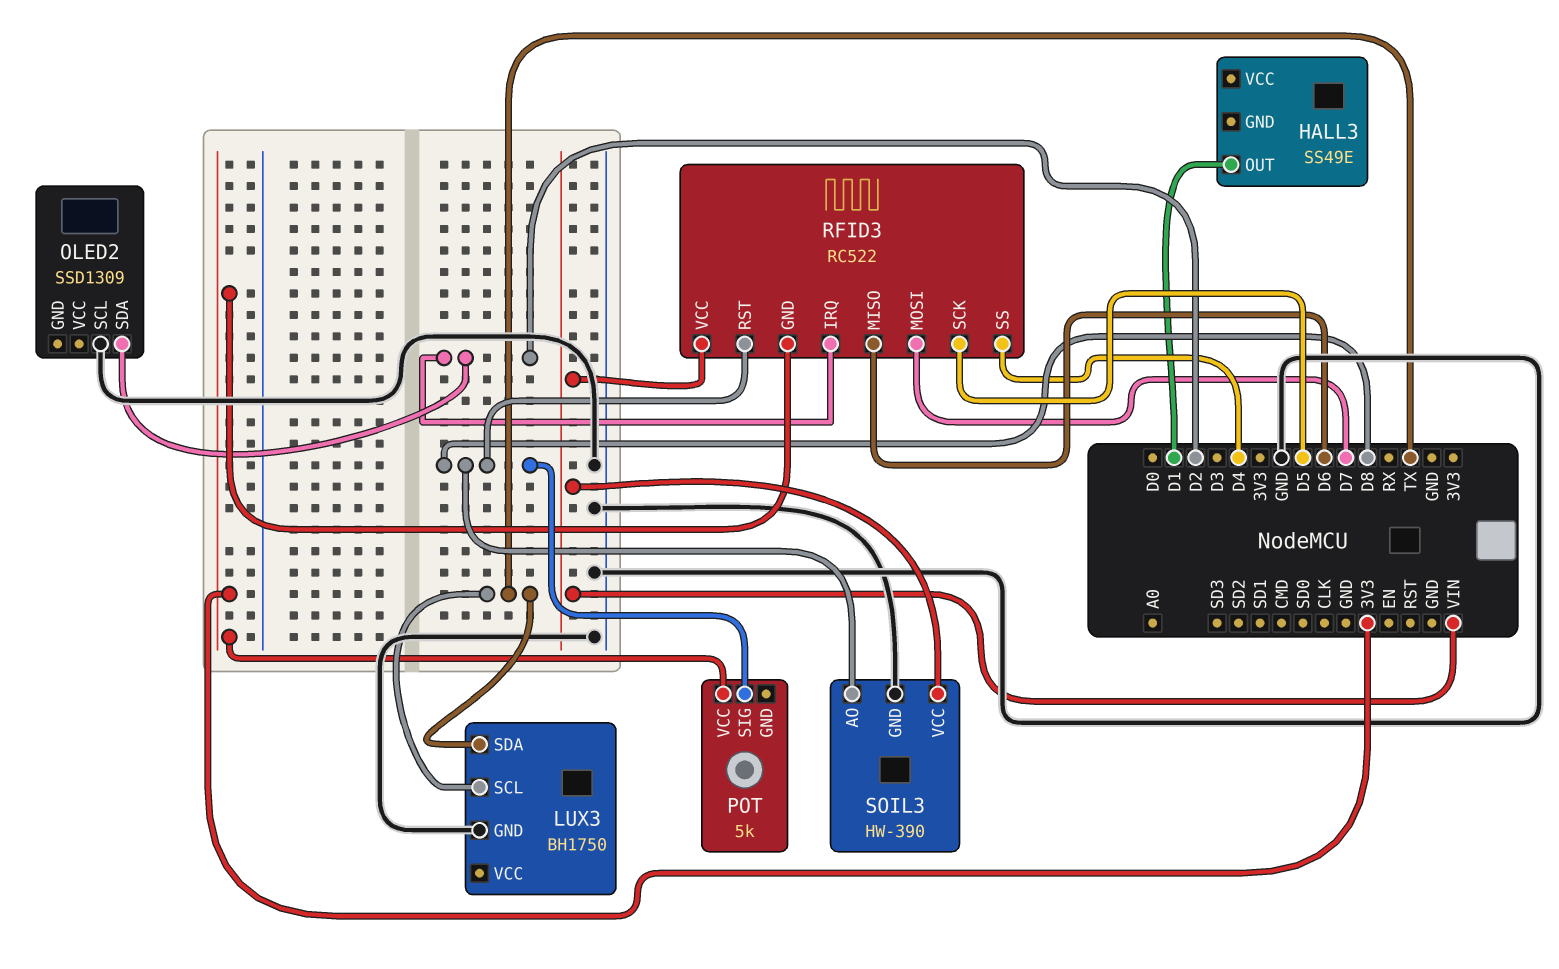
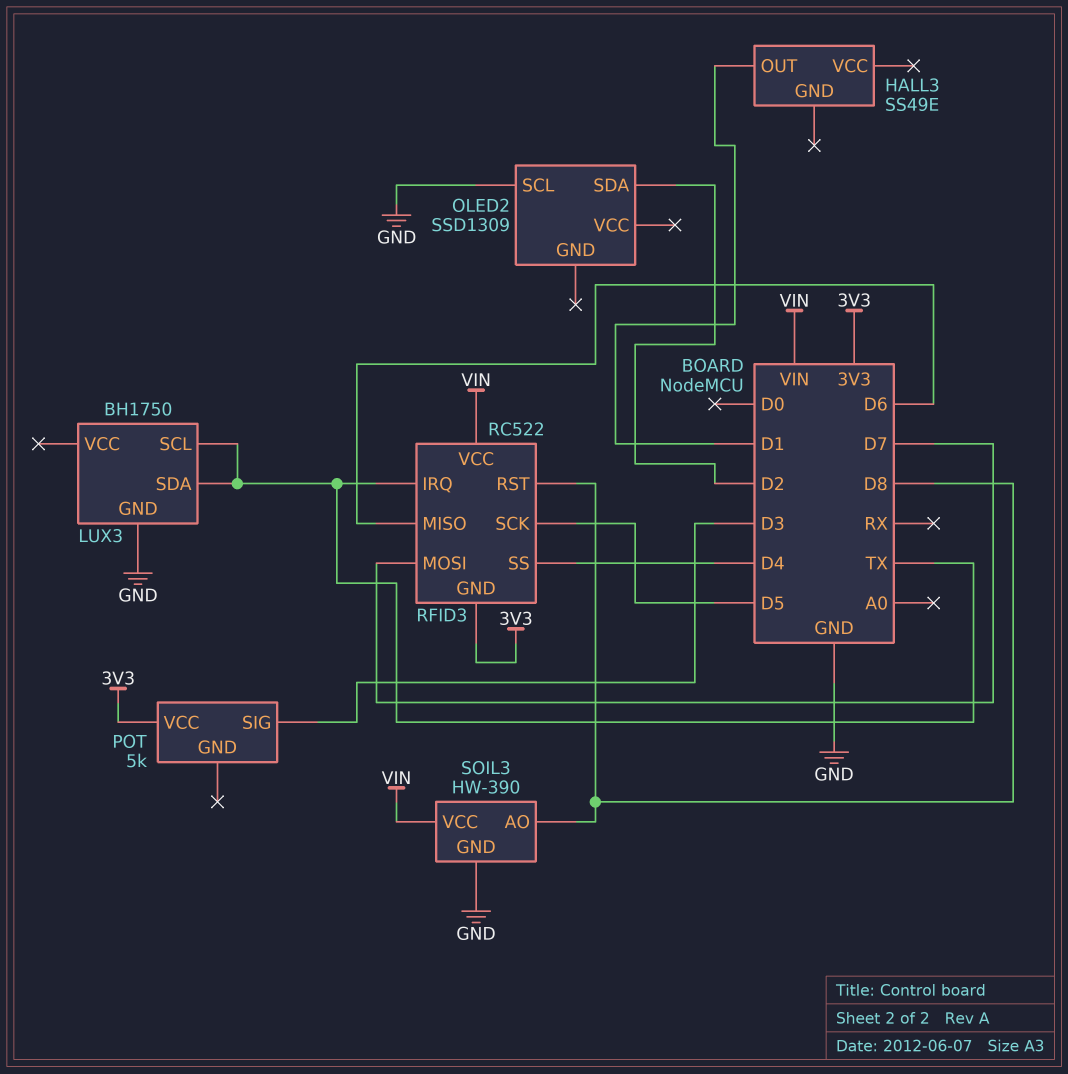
POT pin SIG: D8 -> D3
RFID3 pin IRQ: D2 -> TX

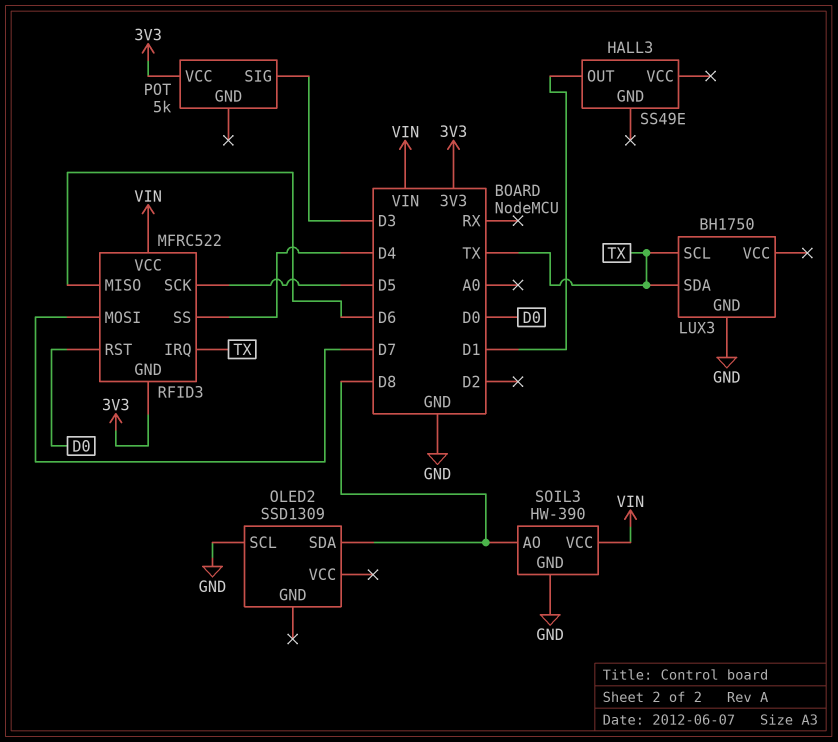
OLED2 pin SDA: D2 -> D8
RFID3: RC522 -> MFRC522
RFID3 pin RST: D8 -> D0

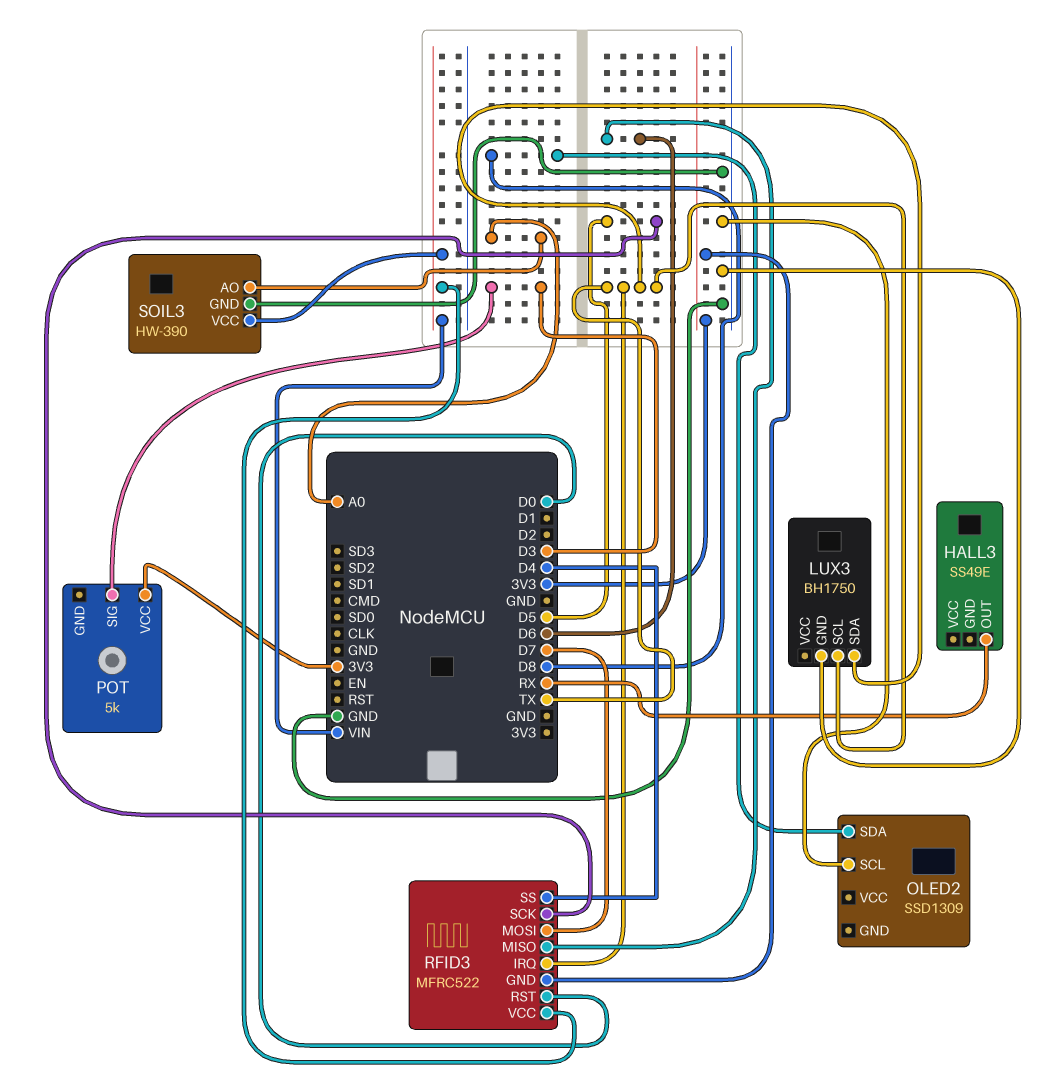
HALL3 pin OUT: D1 -> RX
SOIL3 pin AO: D8 -> A0

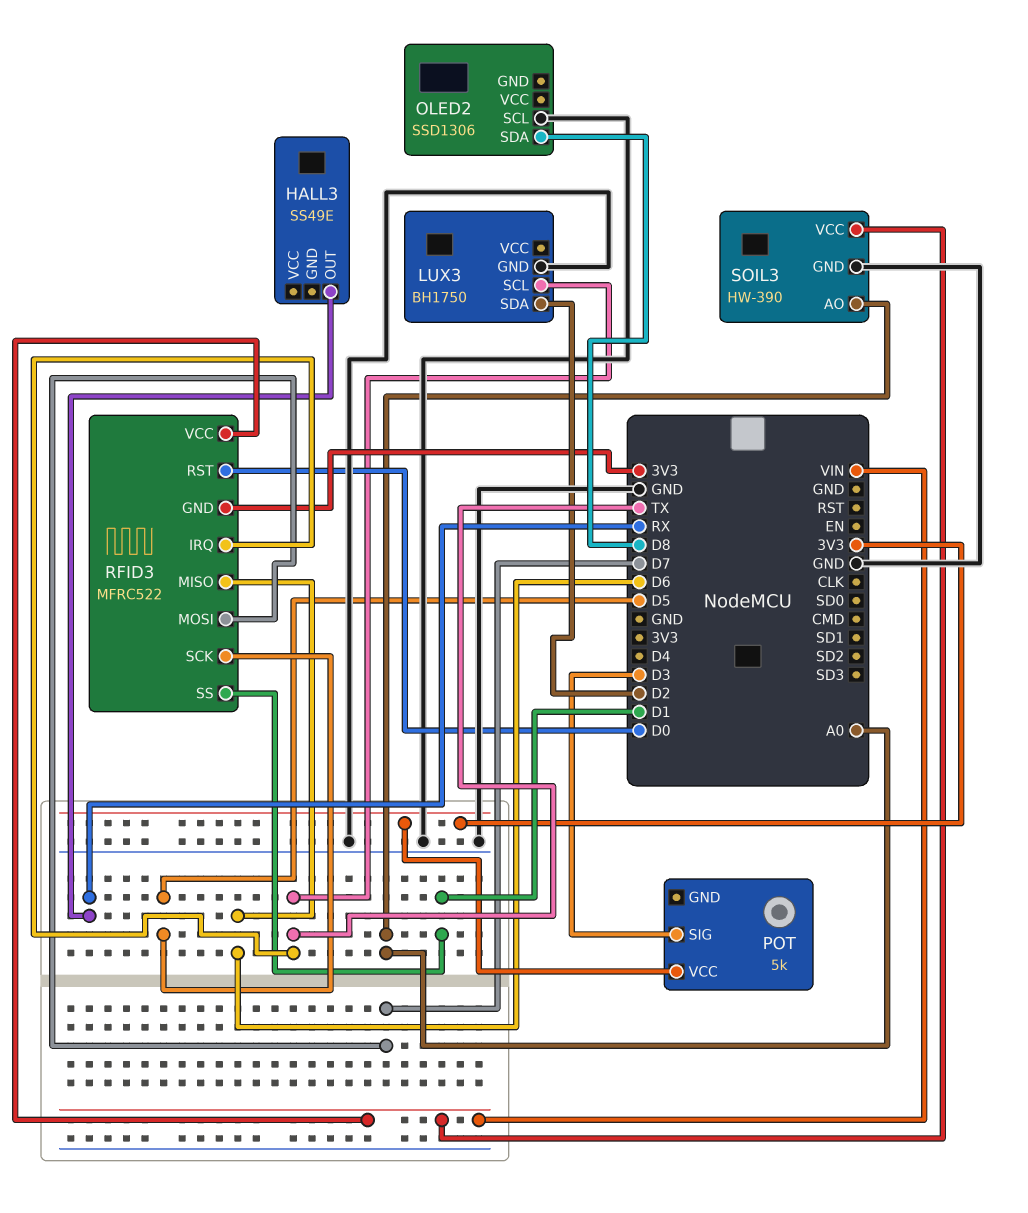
LUX3 pin SDA: TX -> D2
OLED2: SSD1309 -> SSD1306
RFID3 pin SS: D4 -> D1

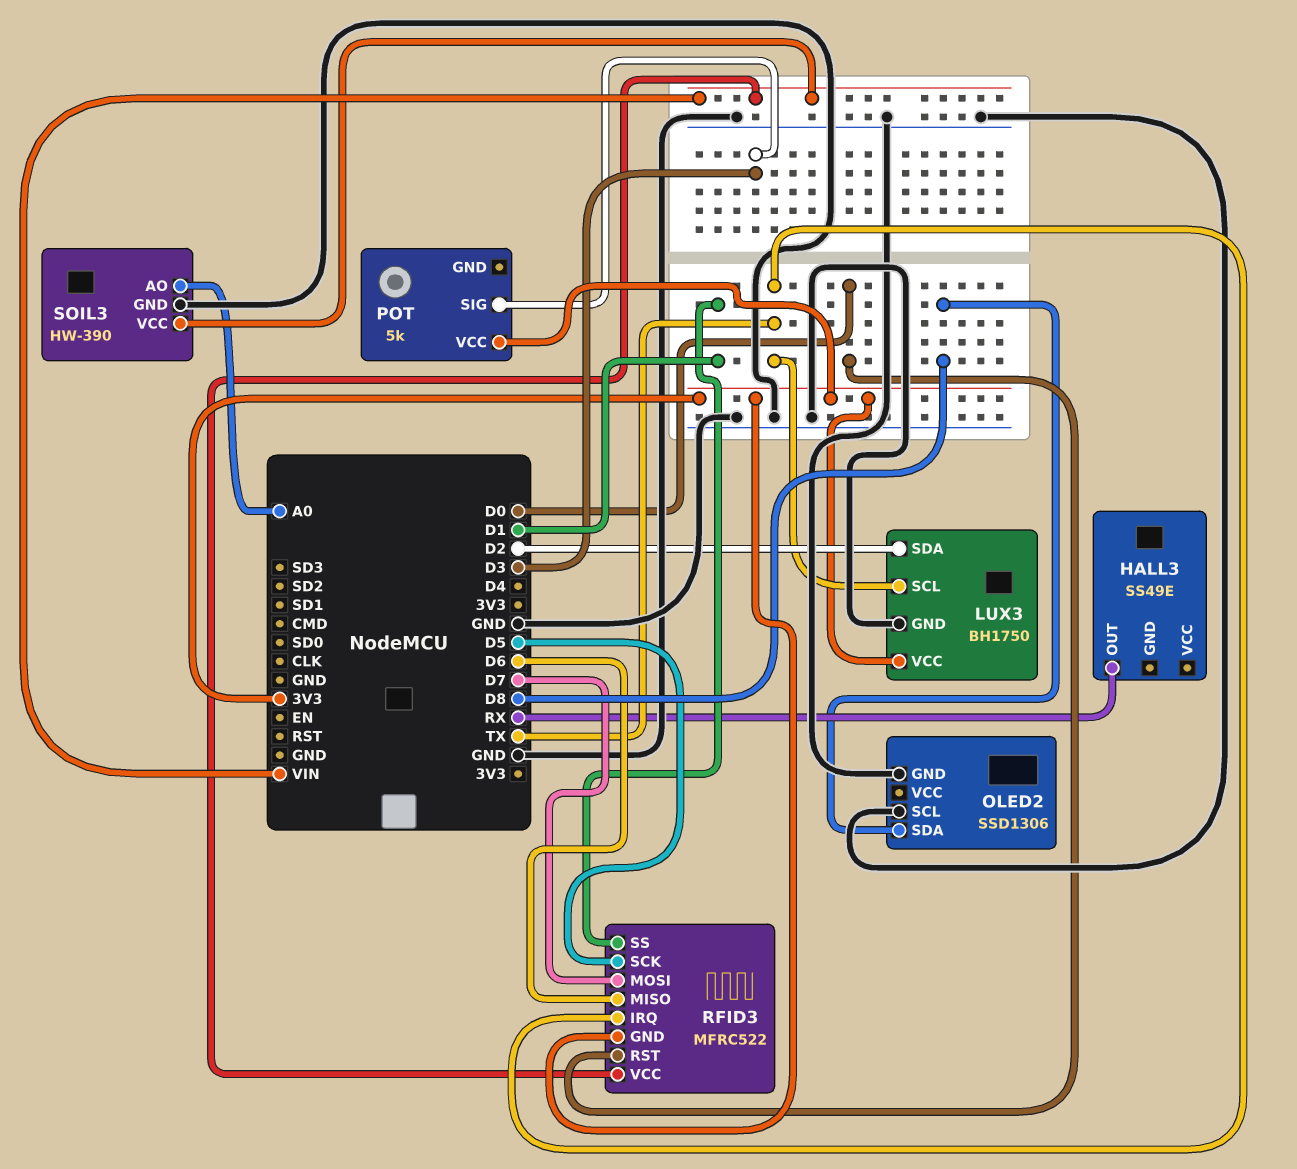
LUX3 pin VCC: none -> 3V3
OLED2 pin GND: none -> GND

